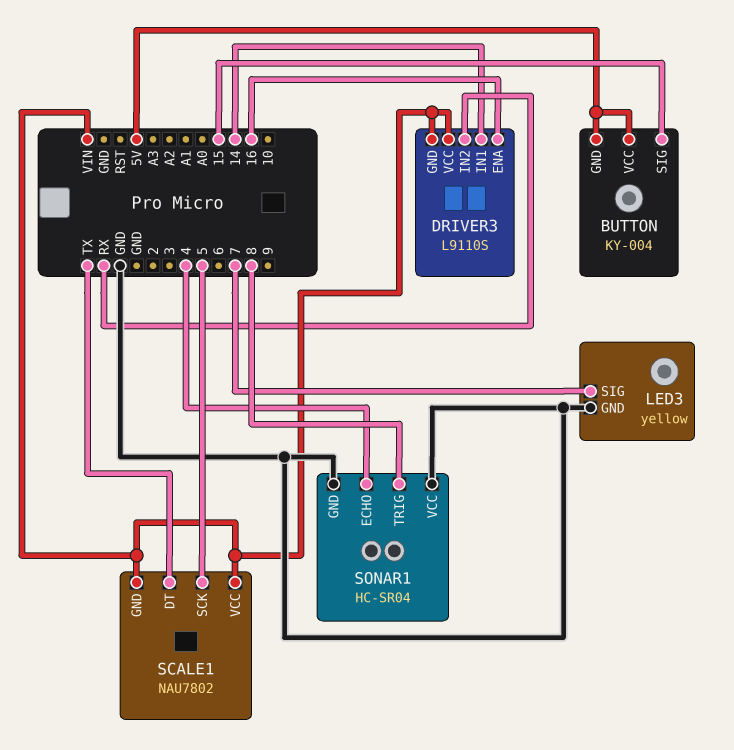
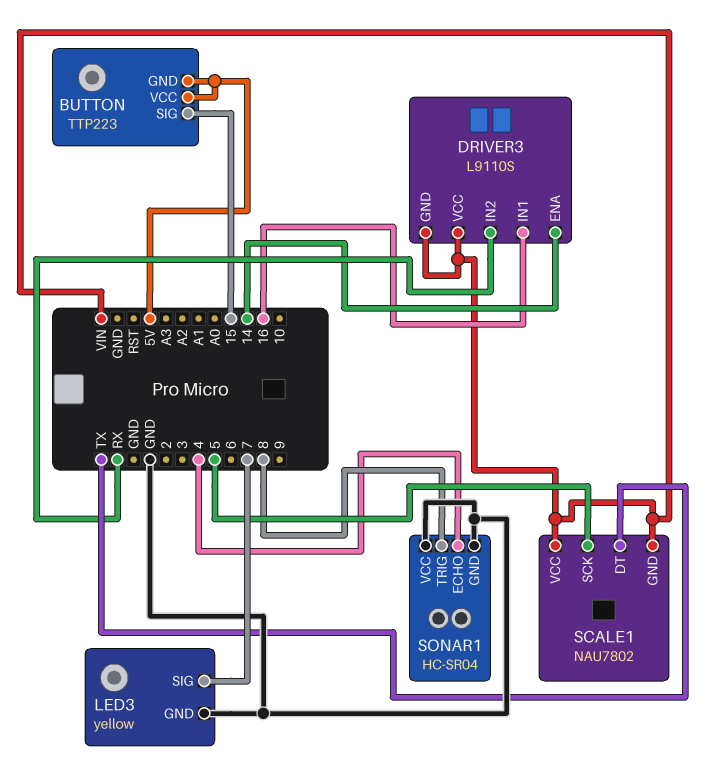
BUTTON: KY-004 -> TTP223
DRIVER3 pin ENA: 16 -> 14
DRIVER3 pin IN1: 14 -> 16

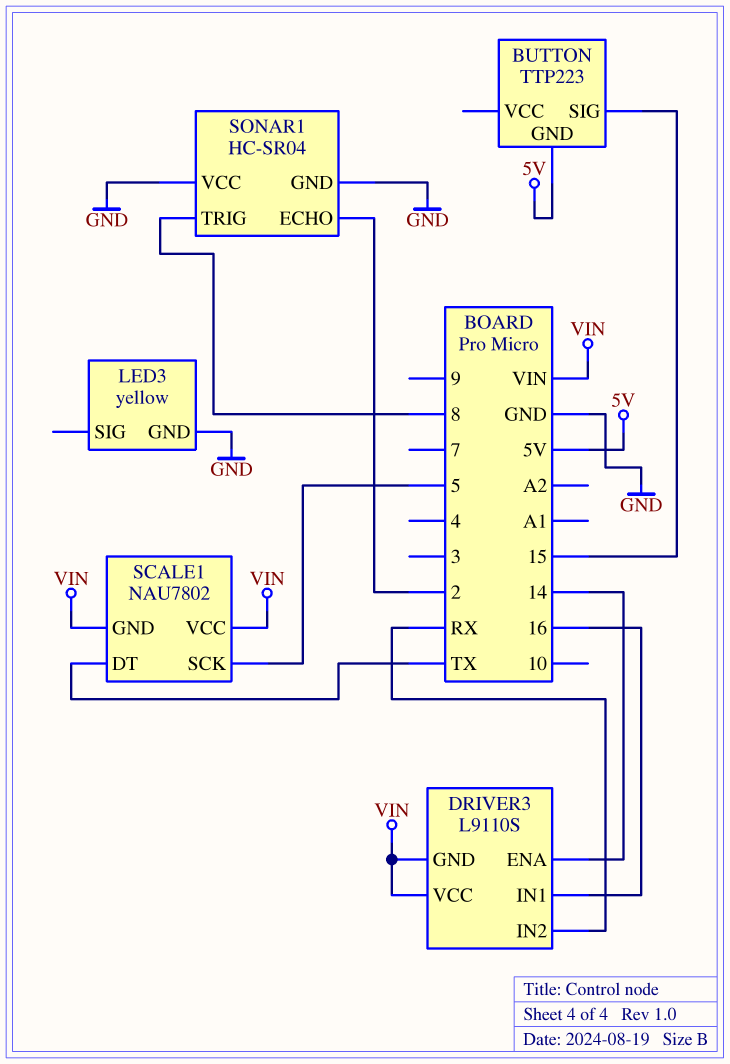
BUTTON pin VCC: 5V -> none
LED3 pin SIG: 7 -> none
SONAR1 pin ECHO: 4 -> 2

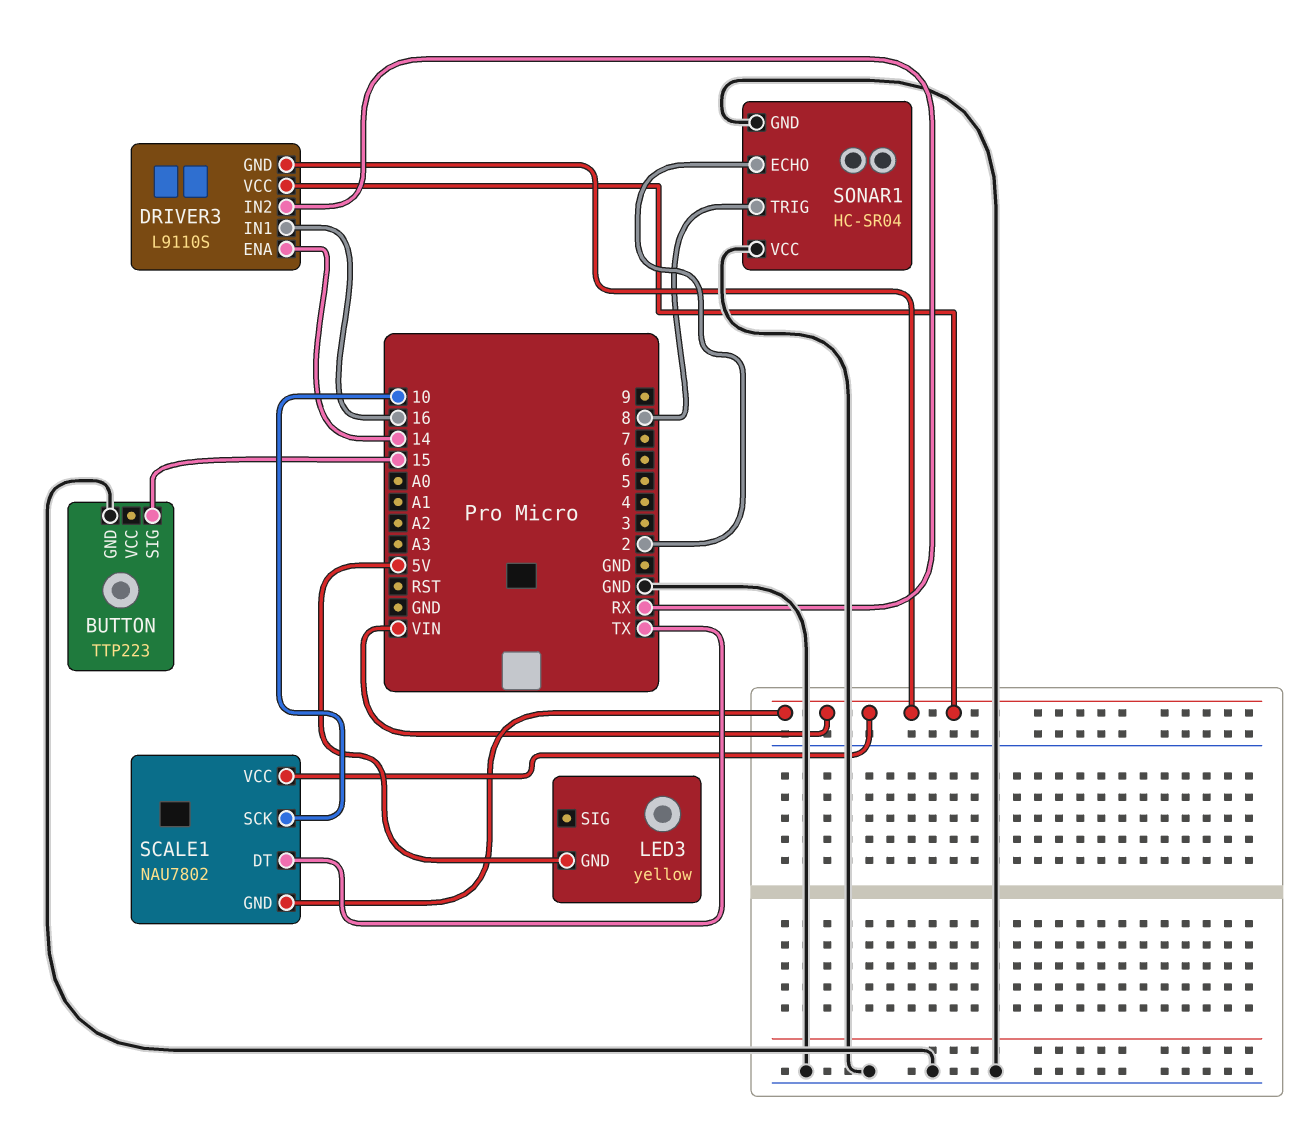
BUTTON pin GND: 5V -> GND
LED3 pin GND: GND -> 5V
SCALE1 pin SCK: 5 -> 10

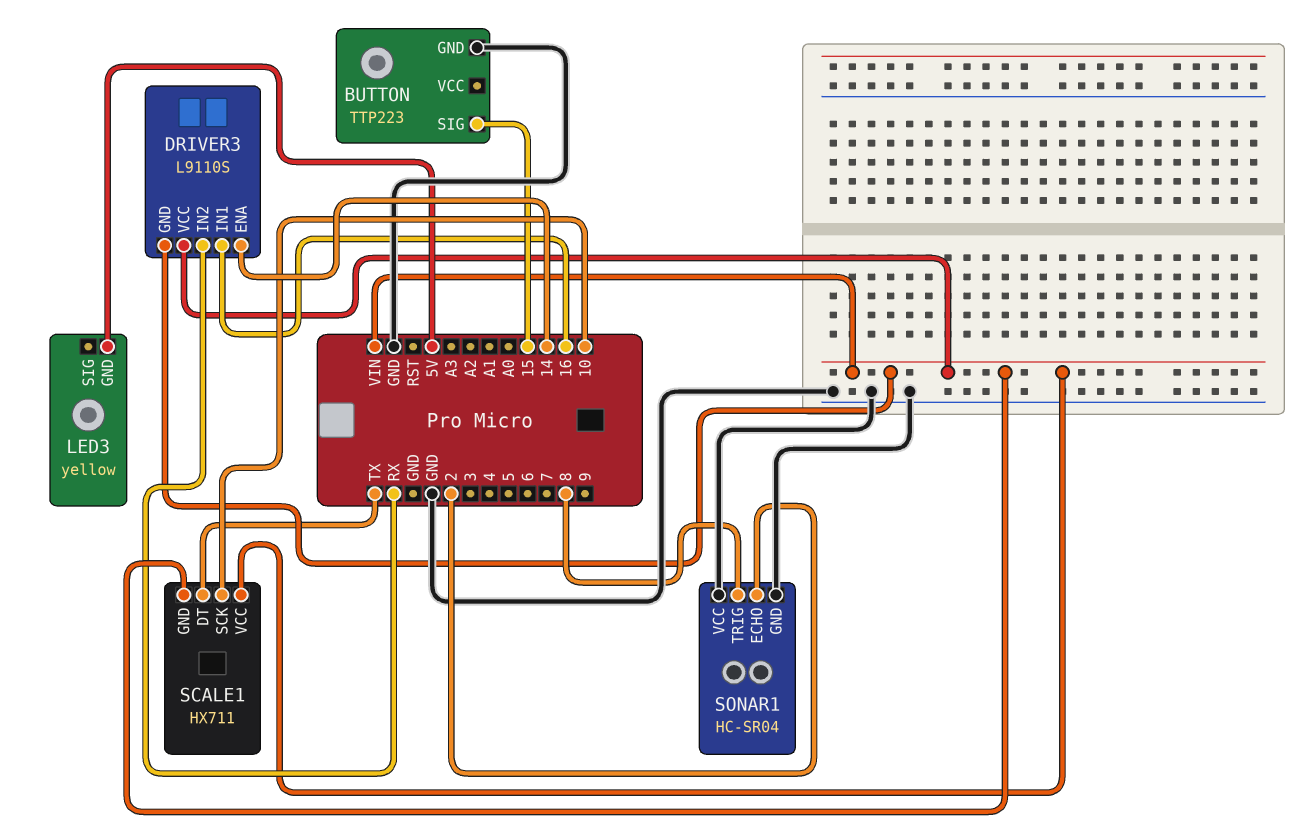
SCALE1: NAU7802 -> HX711

